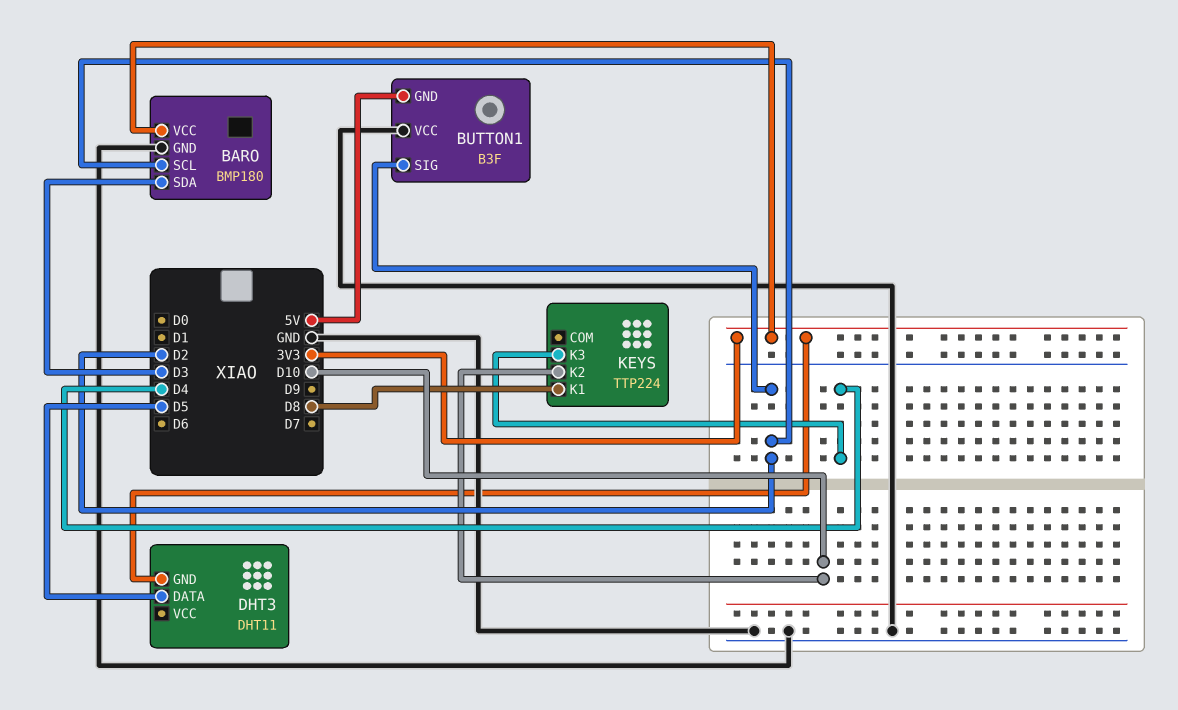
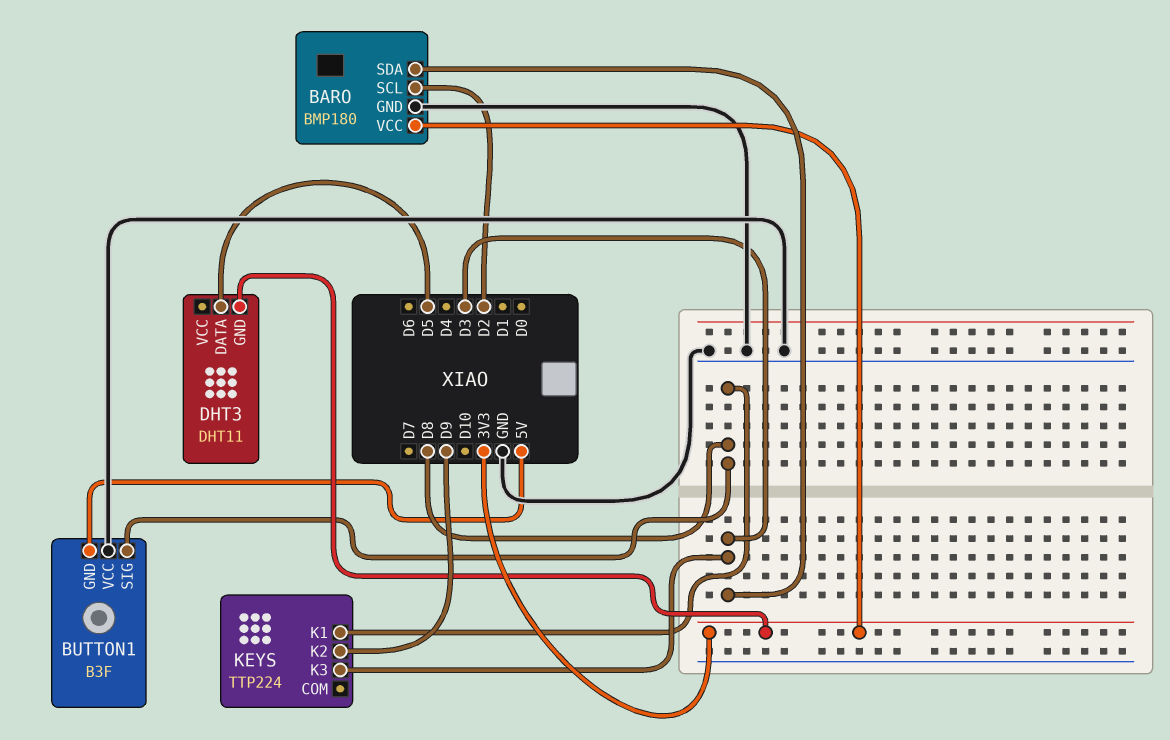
BUTTON1 pin SIG: D2 -> D8
KEYS pin K2: D10 -> D9
KEYS pin K3: D4 -> D3

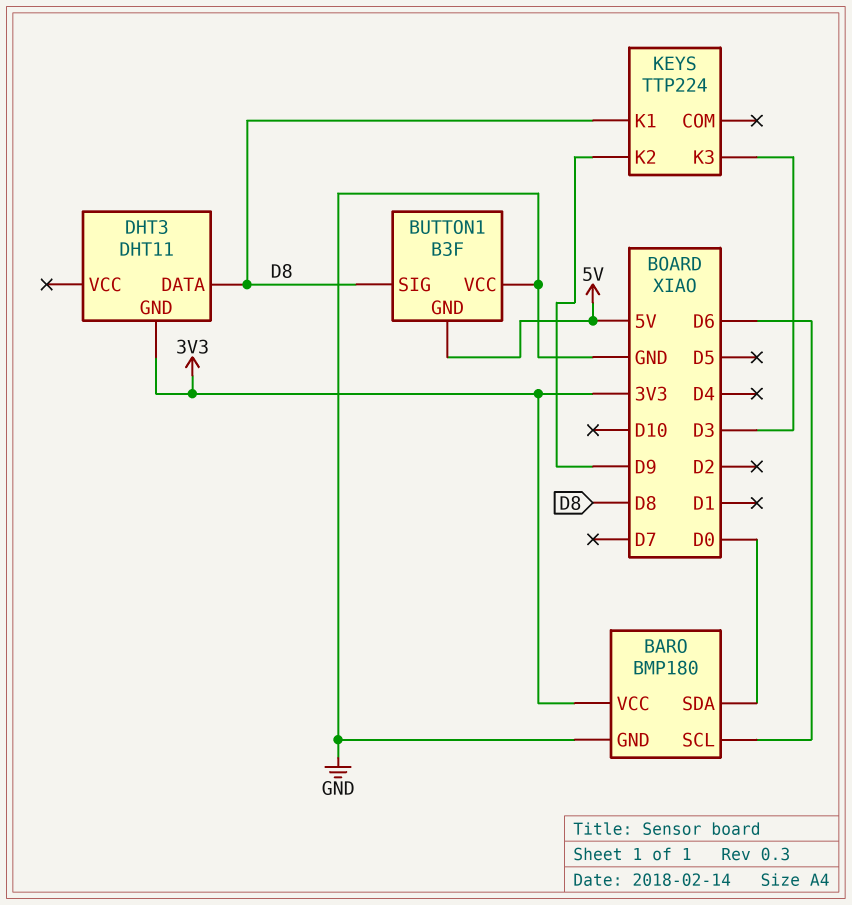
BARO pin SCL: D2 -> D6
BARO pin SDA: D3 -> D0
DHT3 pin DATA: D5 -> D8

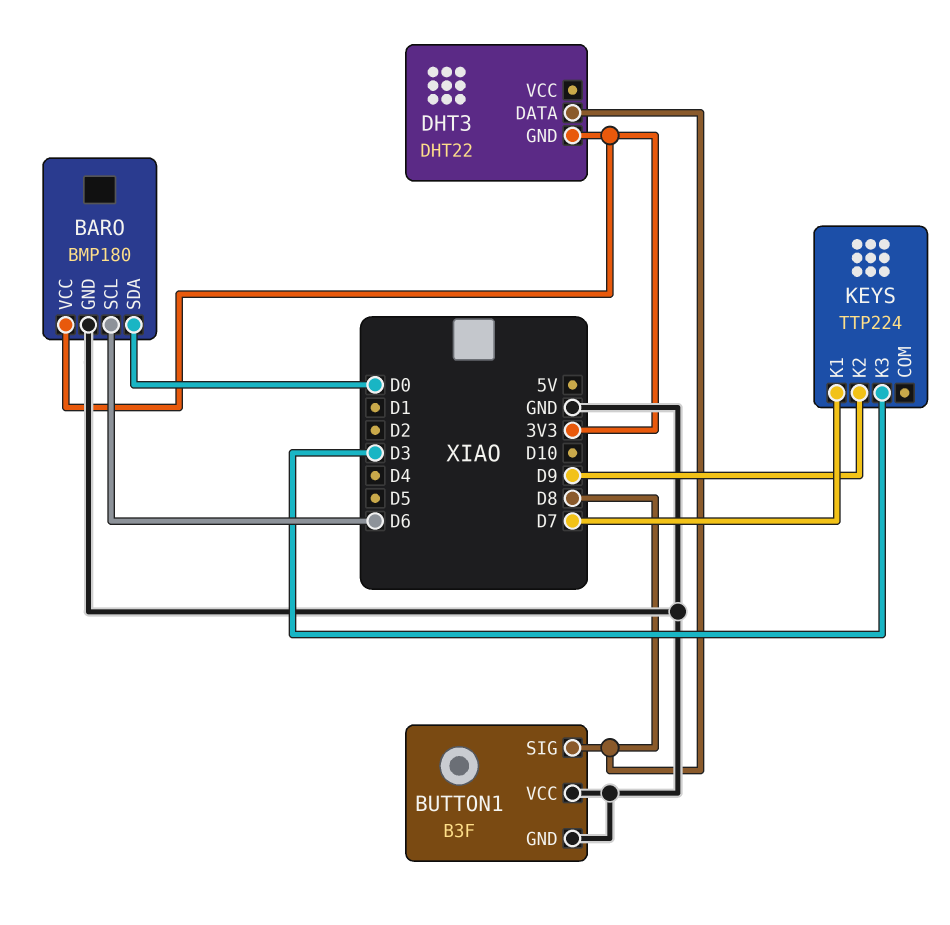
BUTTON1 pin GND: 5V -> GND
DHT3: DHT11 -> DHT22
KEYS pin K1: D8 -> D7

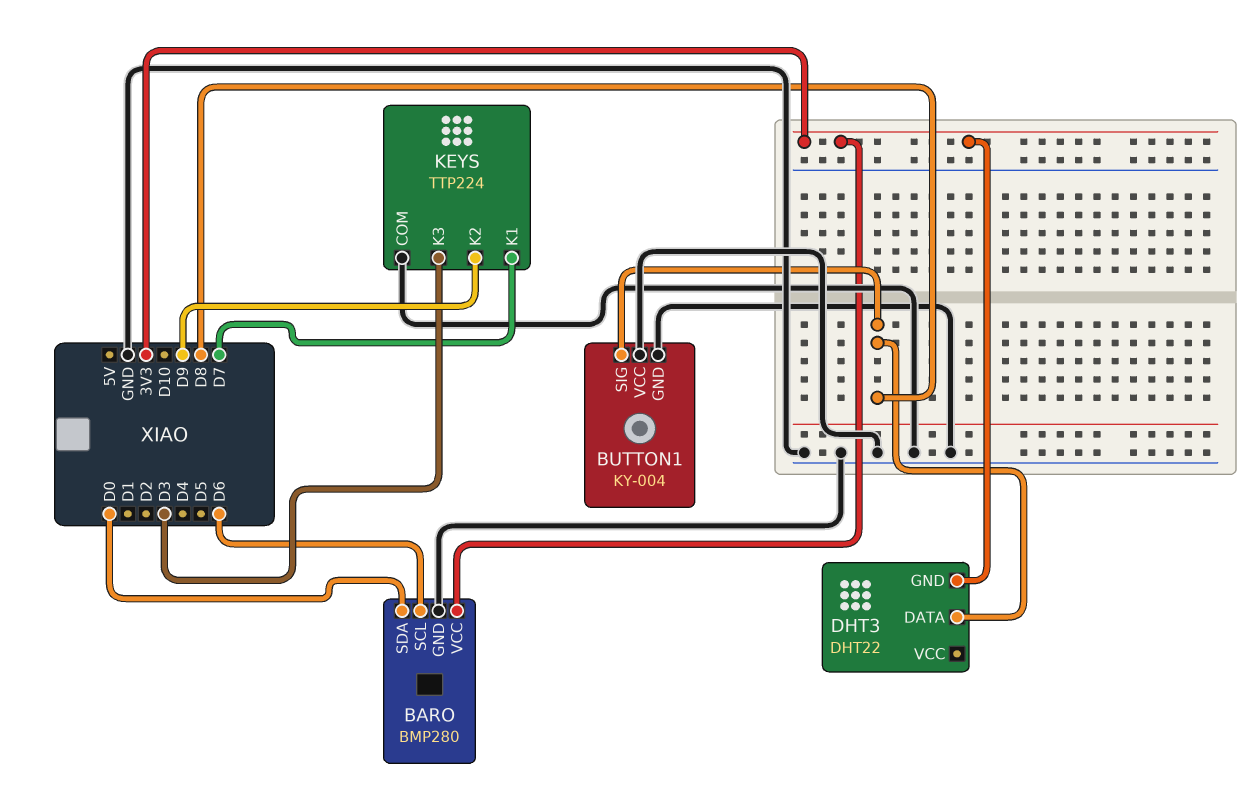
BARO: BMP180 -> BMP280
BUTTON1: B3F -> KY-004
KEYS pin COM: none -> GND

